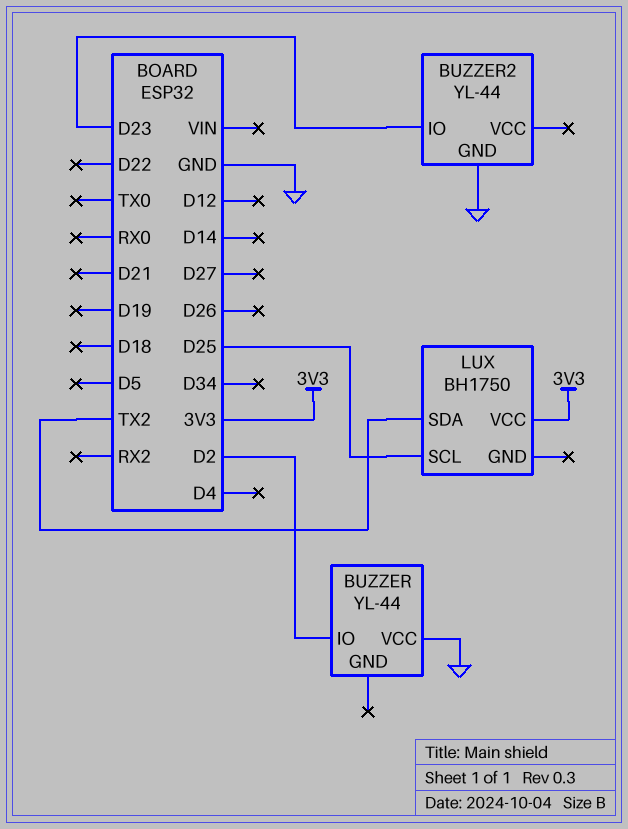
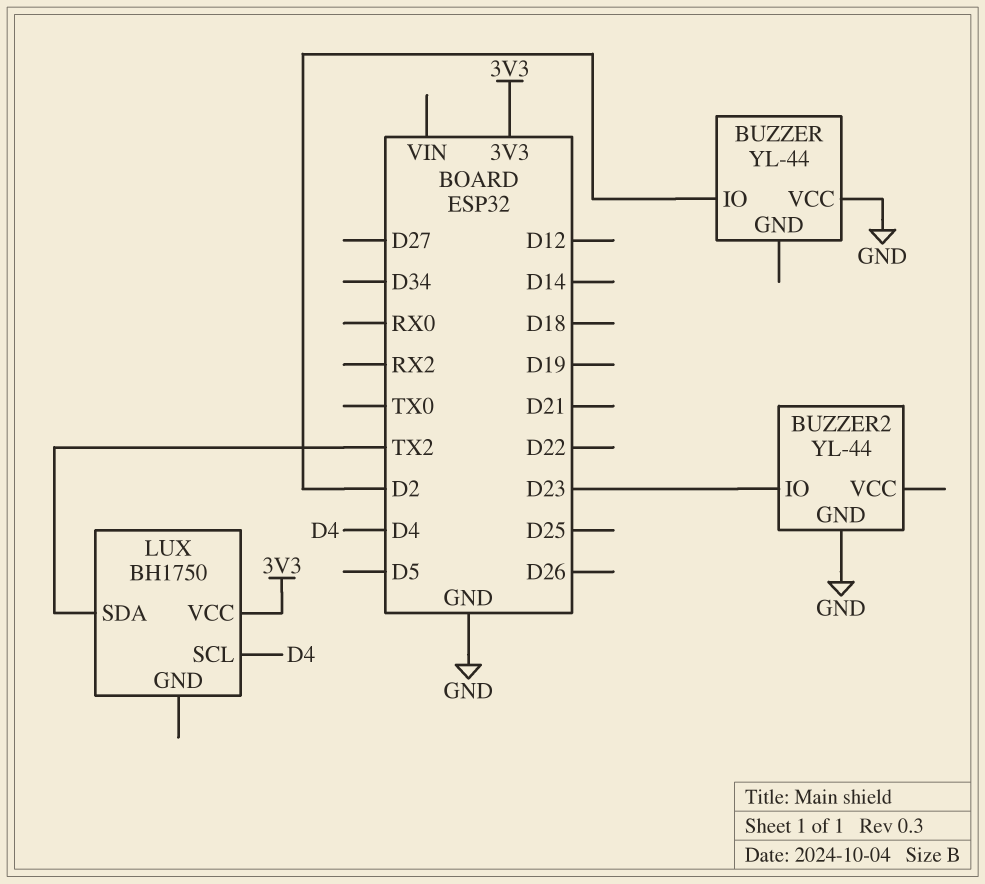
LUX pin SCL: D25 -> D4

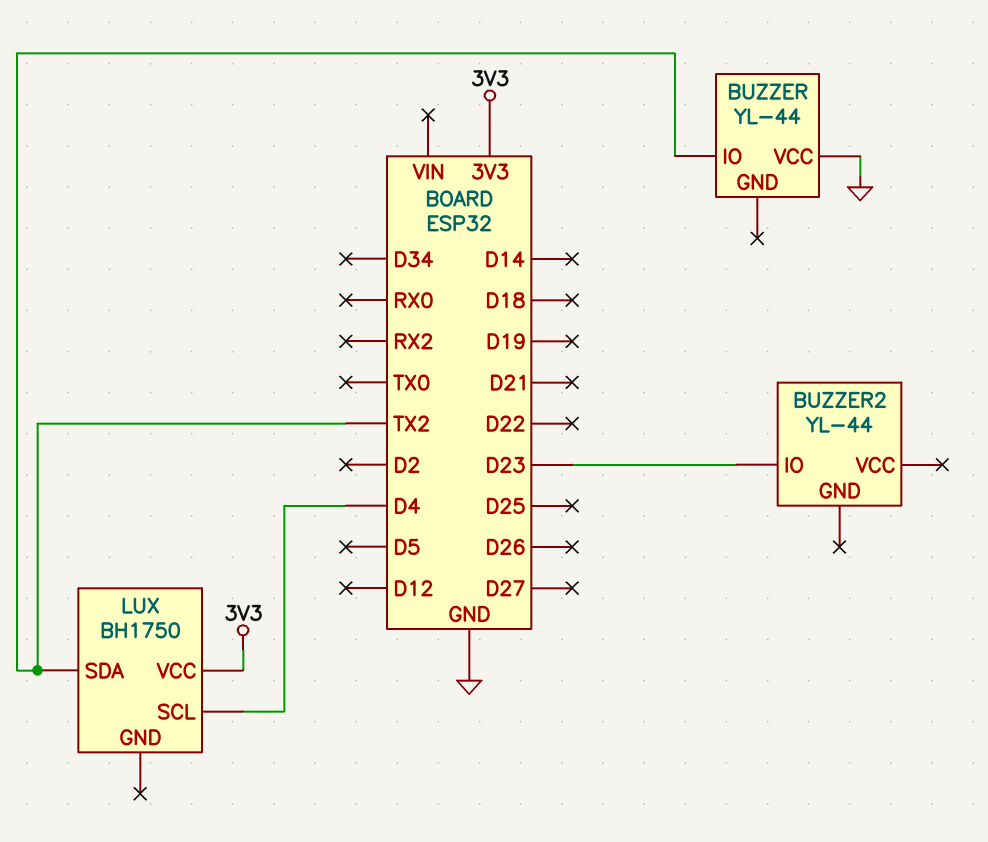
BUZZER pin IO: D2 -> TX2
BUZZER2 pin GND: GND -> none

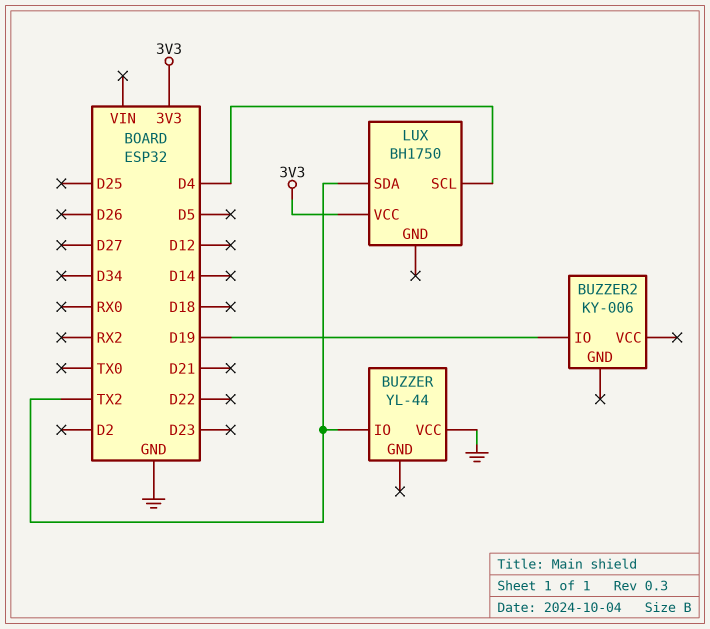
BUZZER2: YL-44 -> KY-006
BUZZER2 pin IO: D23 -> D19

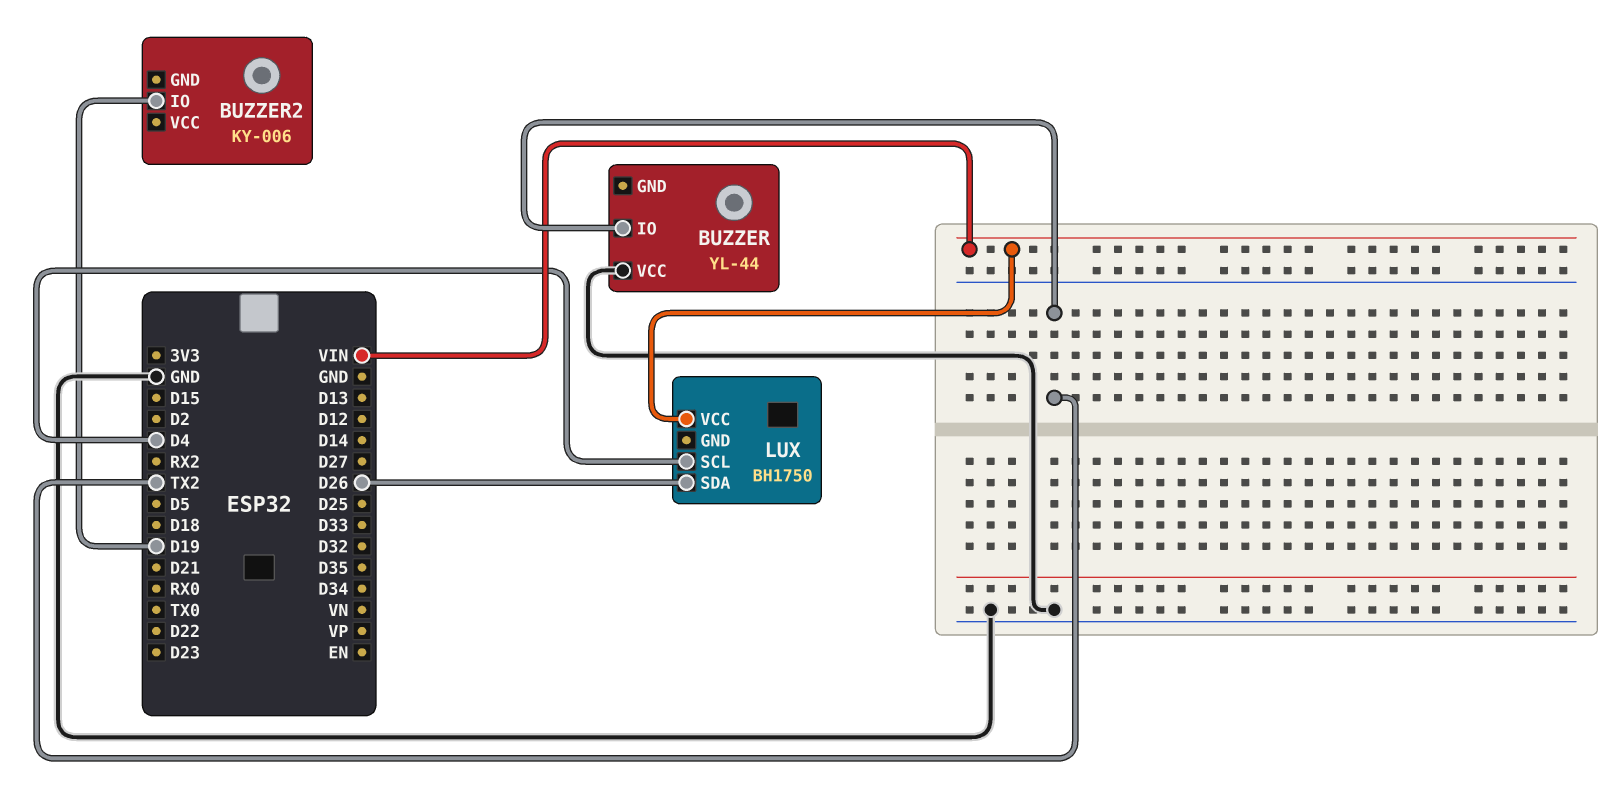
LUX pin SDA: TX2 -> D26
LUX pin VCC: 3V3 -> VIN

